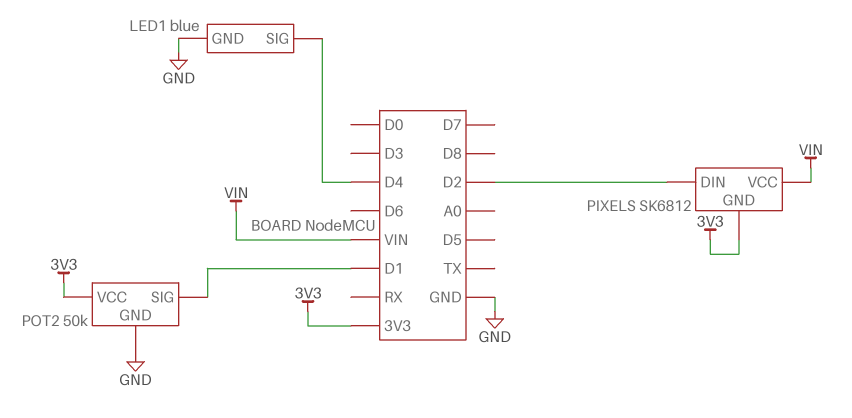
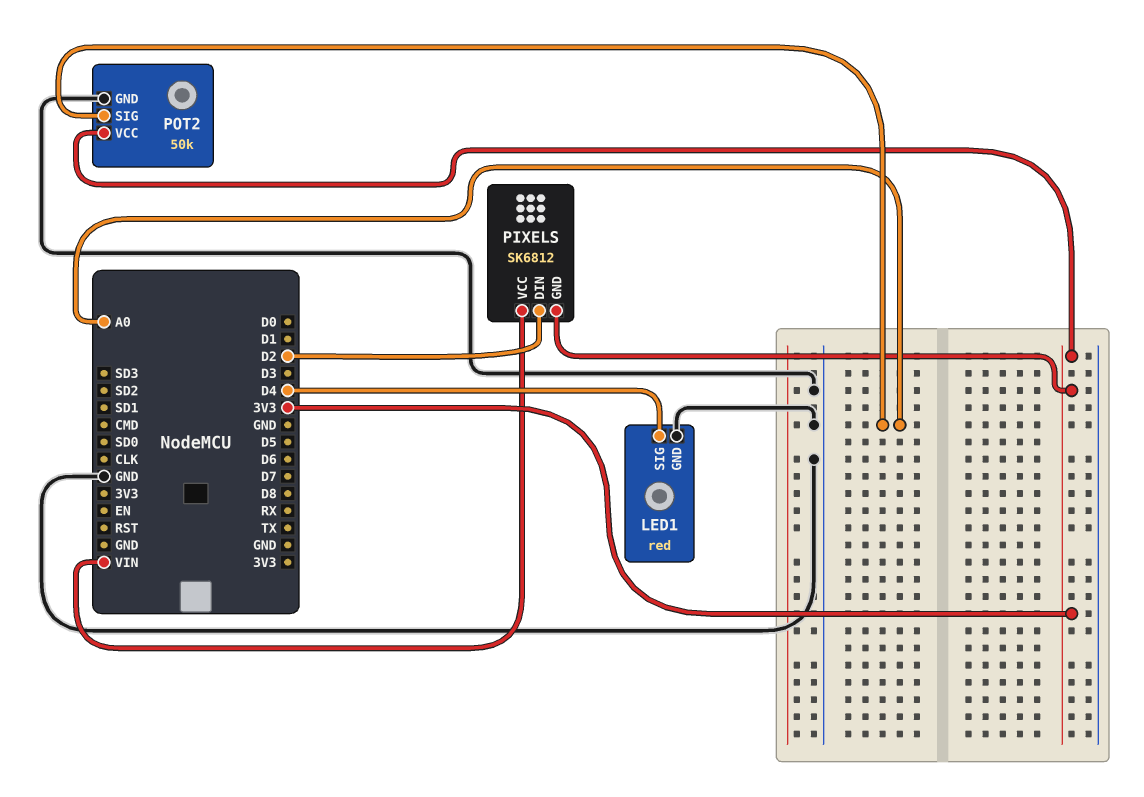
LED1: blue -> red
POT2 pin SIG: D1 -> A0

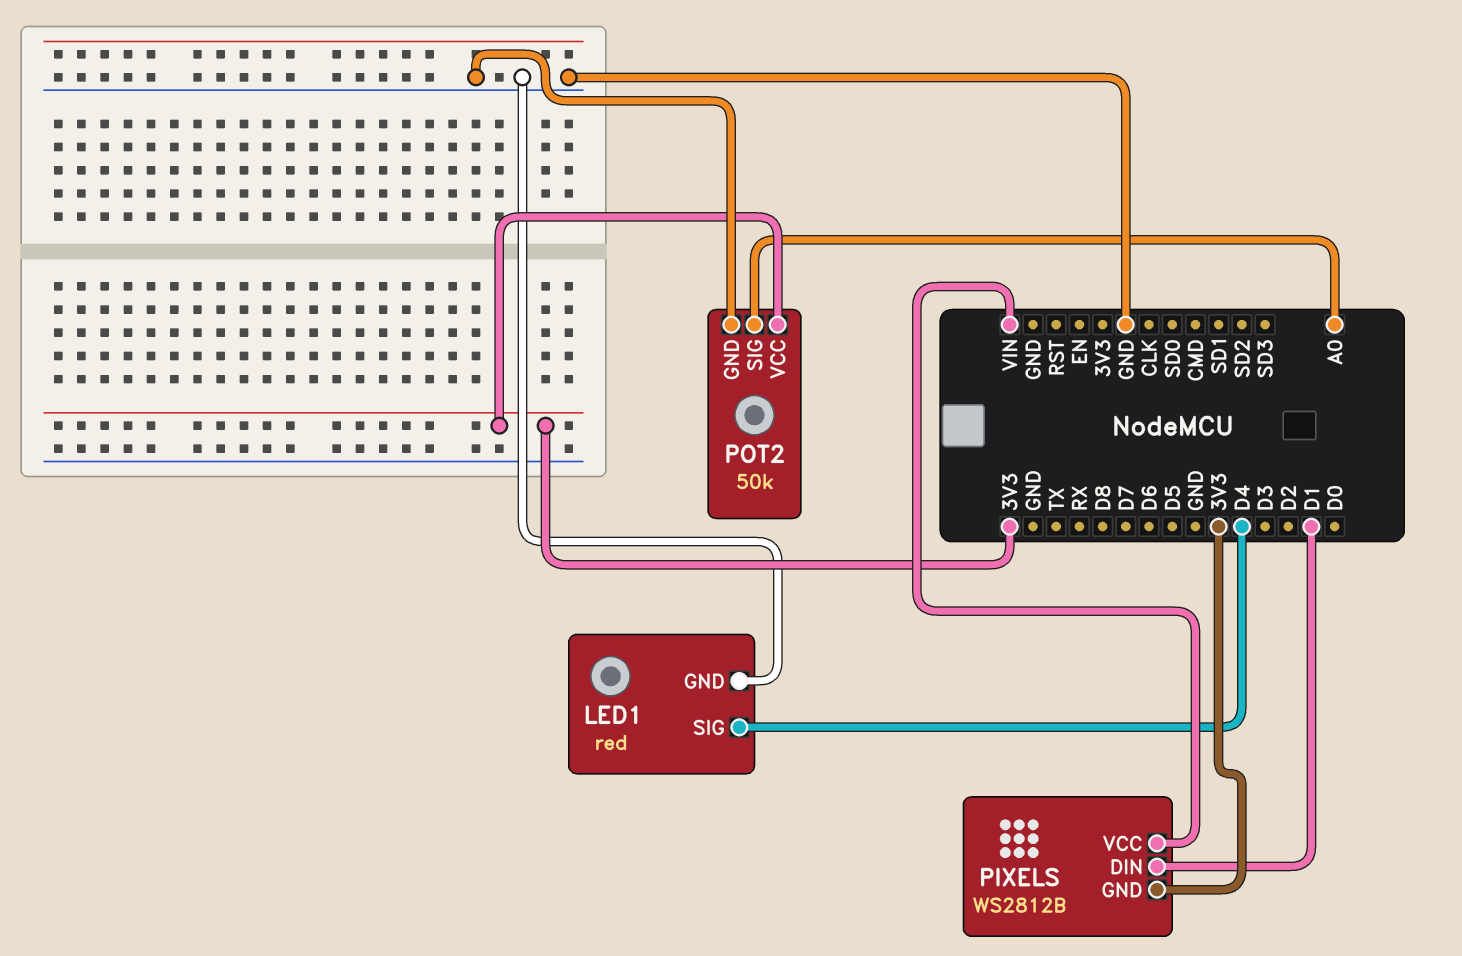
PIXELS: SK6812 -> WS2812B
PIXELS pin DIN: D2 -> D1

